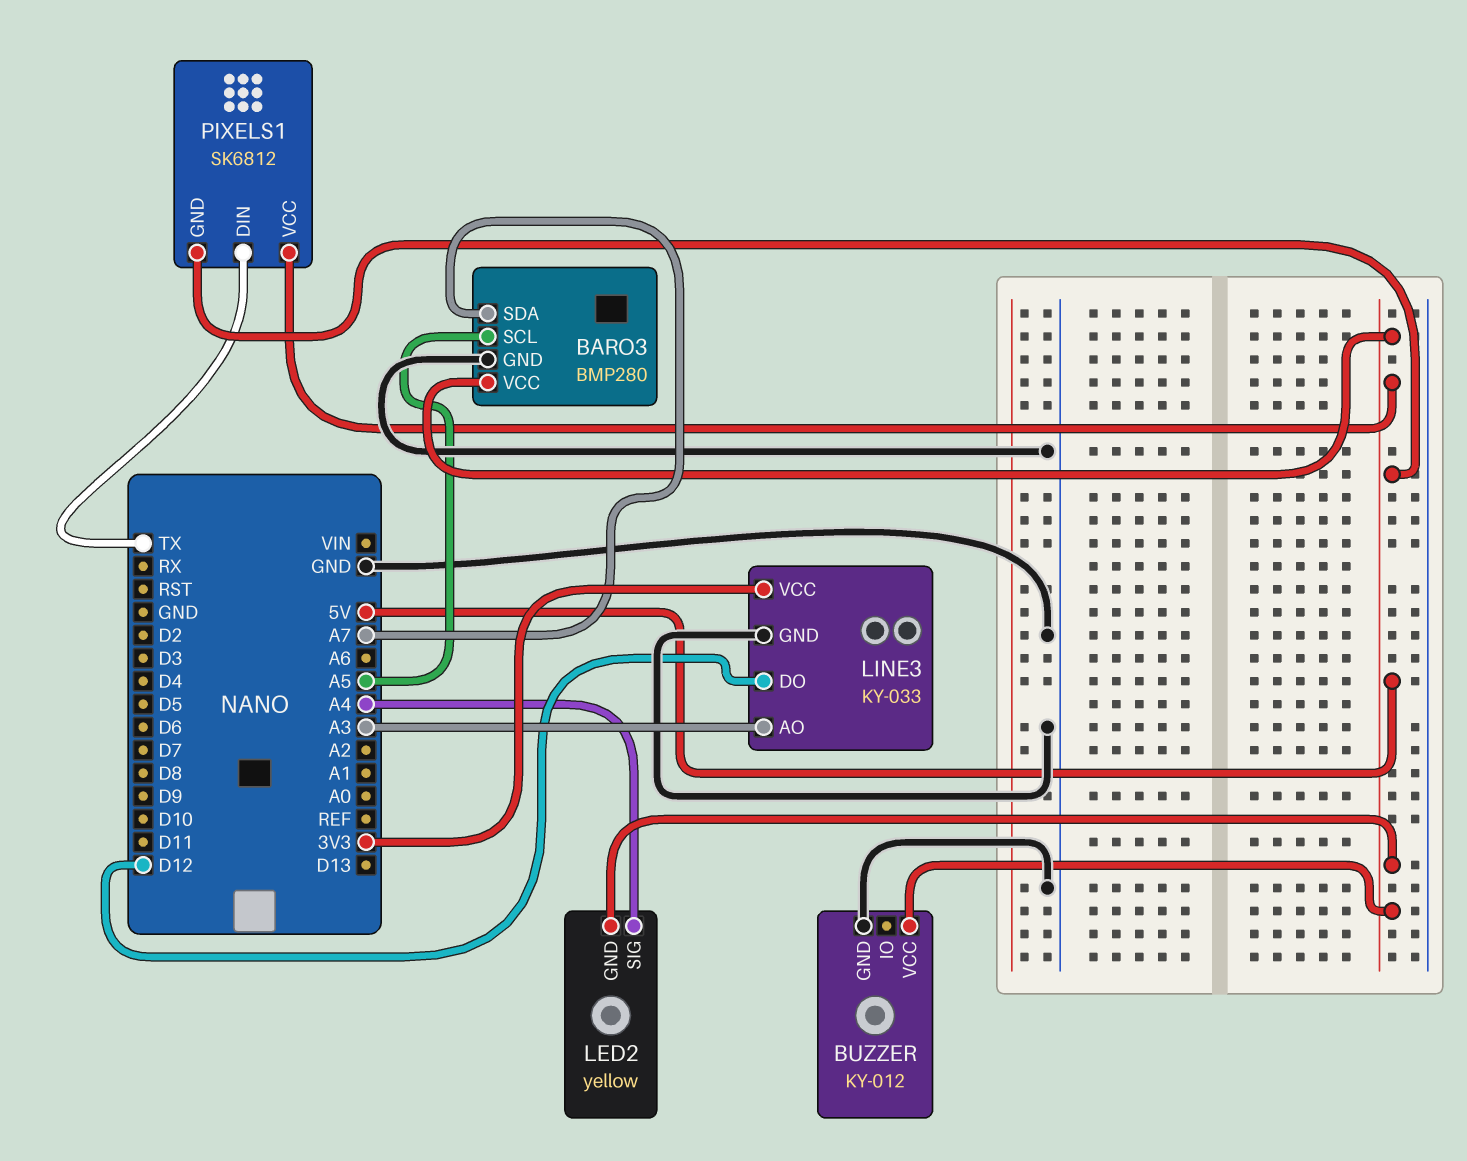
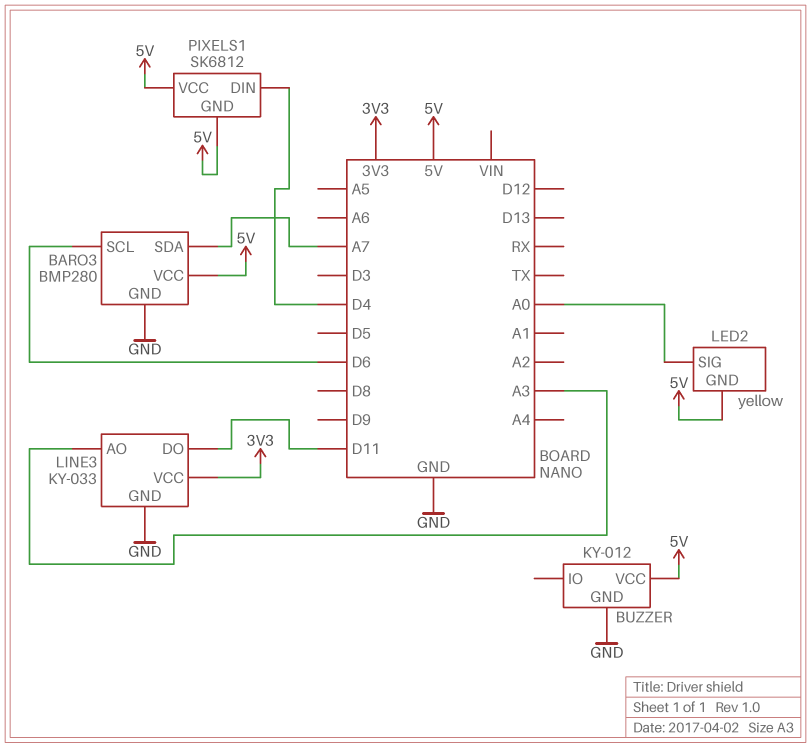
BARO3 pin SCL: A5 -> D6
LED2 pin SIG: A4 -> A0
LINE3 pin DO: D12 -> D11
PIXELS1 pin DIN: TX -> D4

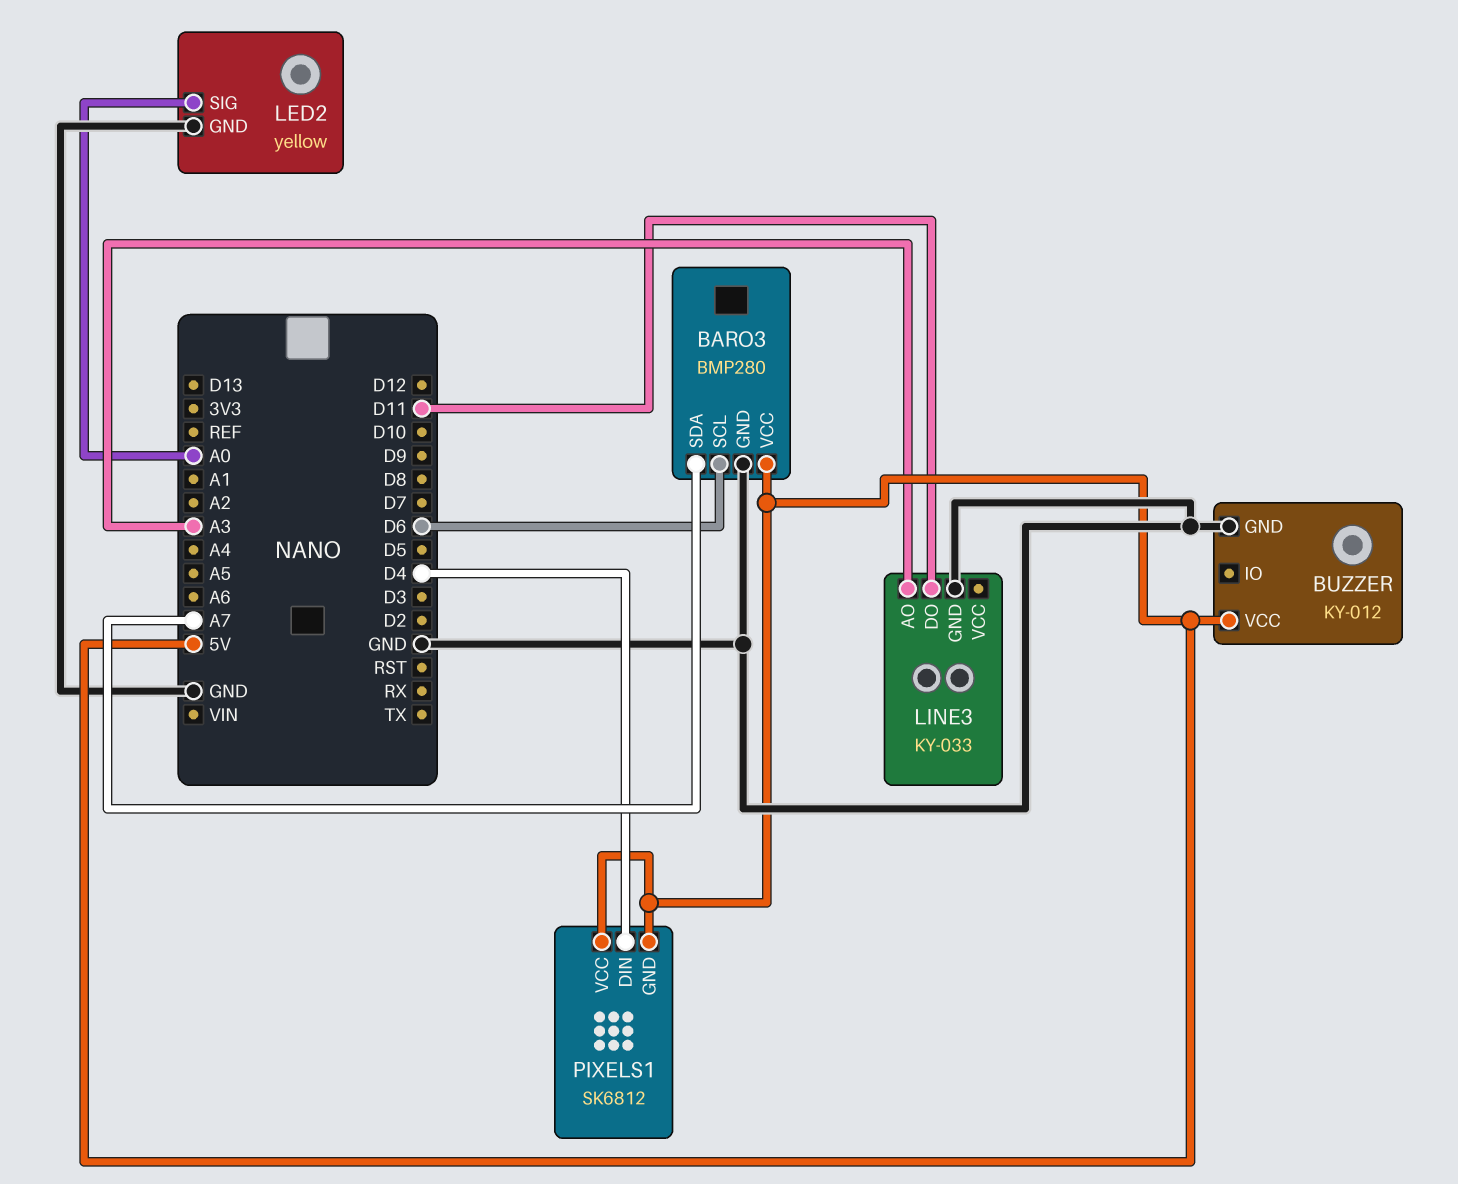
LED2 pin GND: 5V -> GND
LINE3 pin VCC: 3V3 -> none

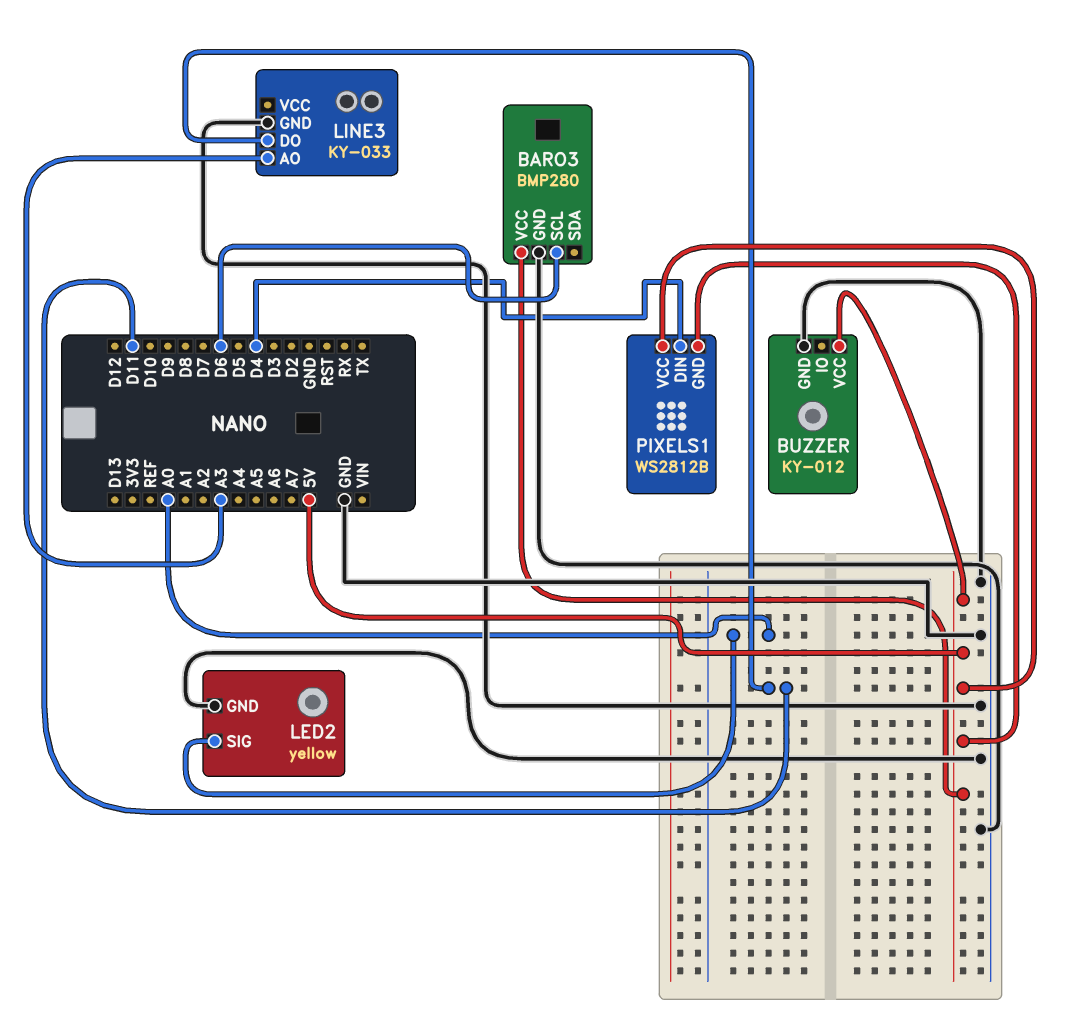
BARO3 pin SDA: A7 -> none
PIXELS1: SK6812 -> WS2812B

